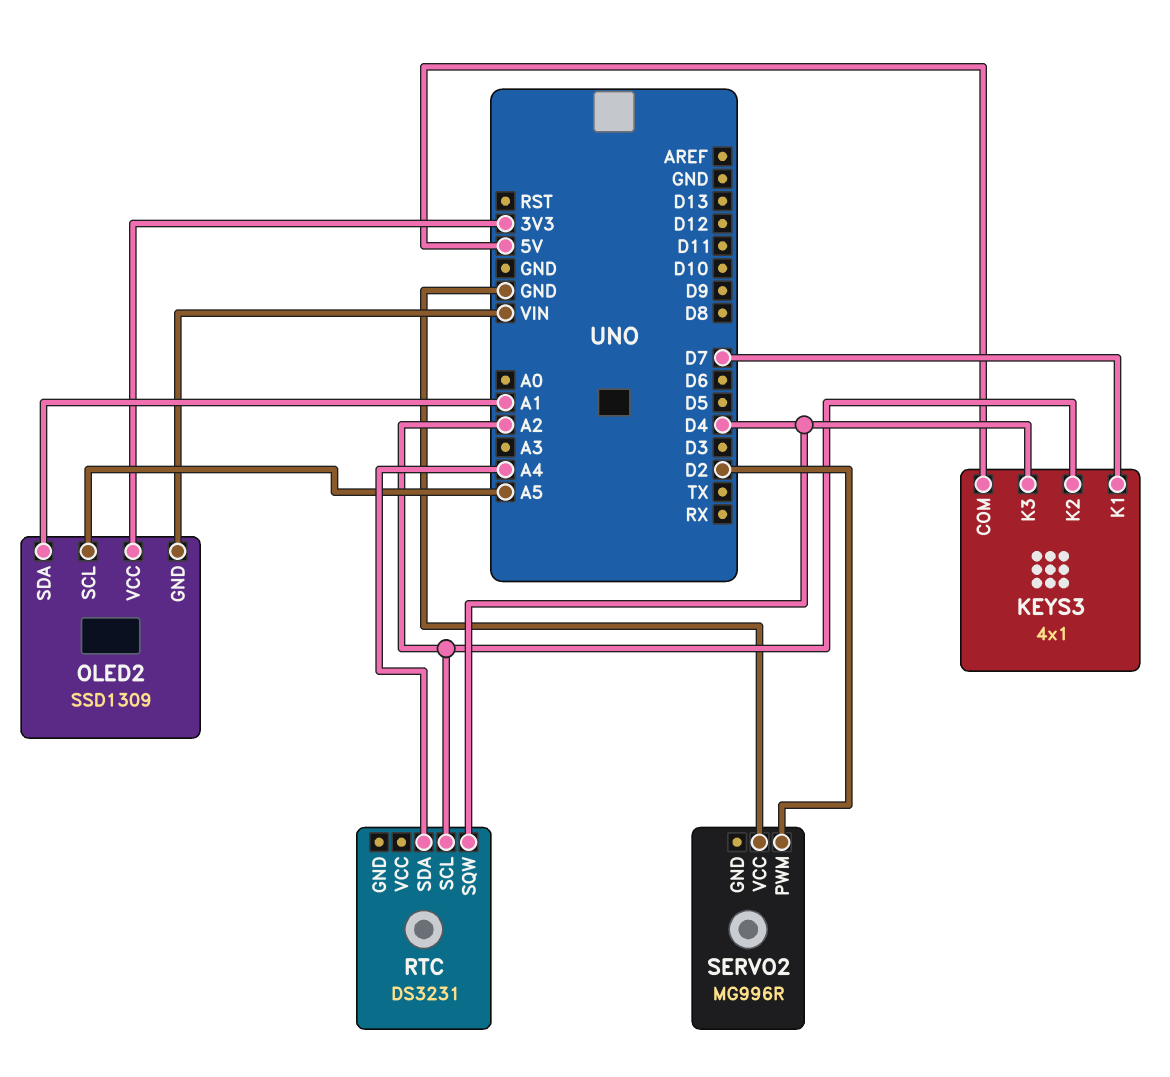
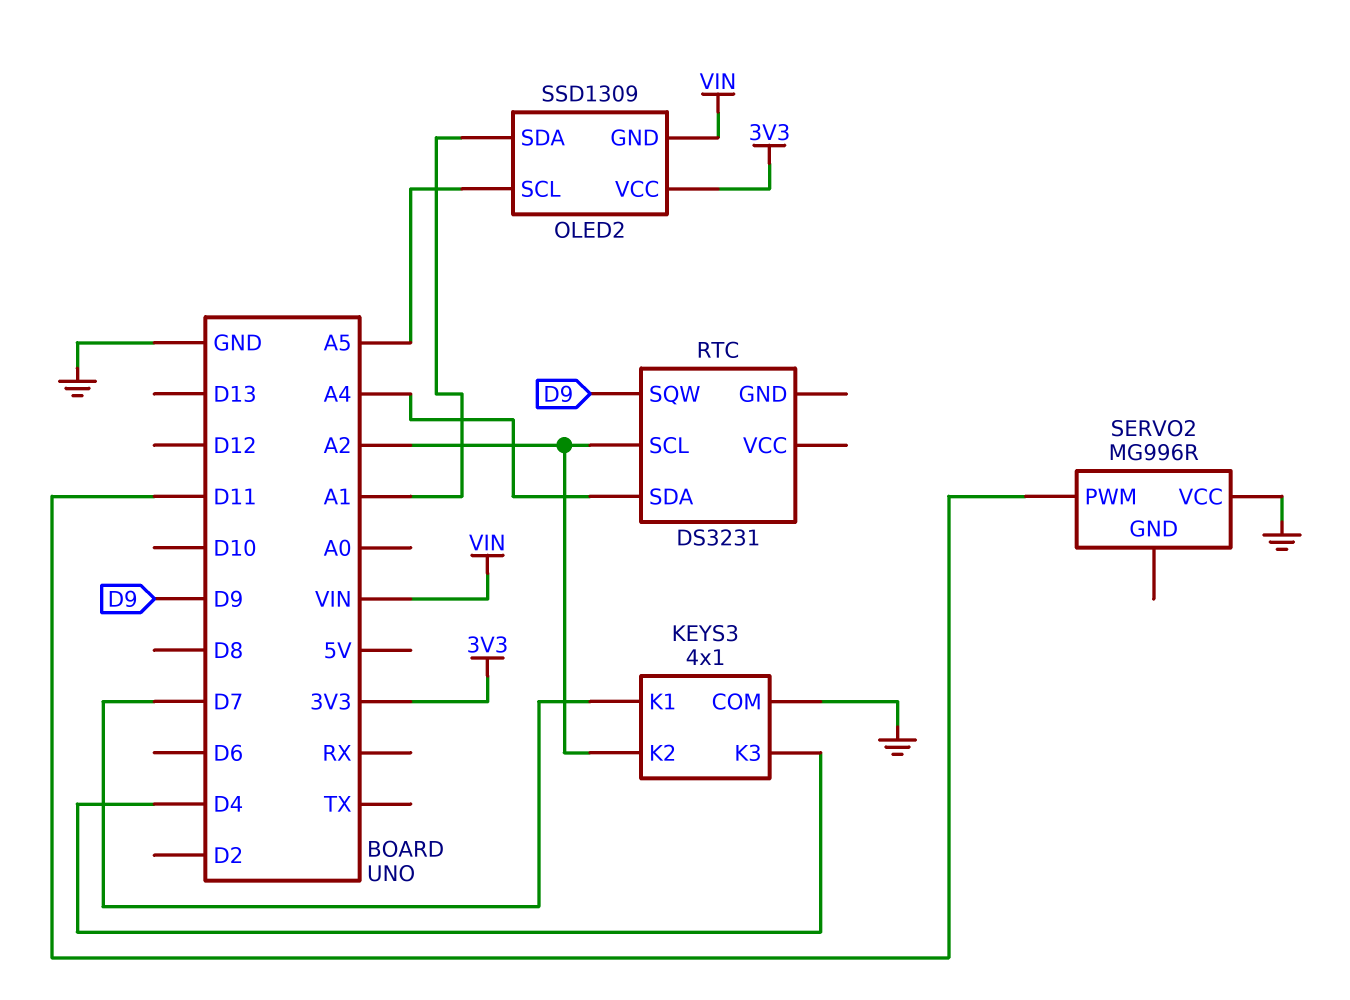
KEYS3 pin COM: 5V -> GND
RTC pin SQW: D4 -> D9
SERVO2 pin PWM: D2 -> D11

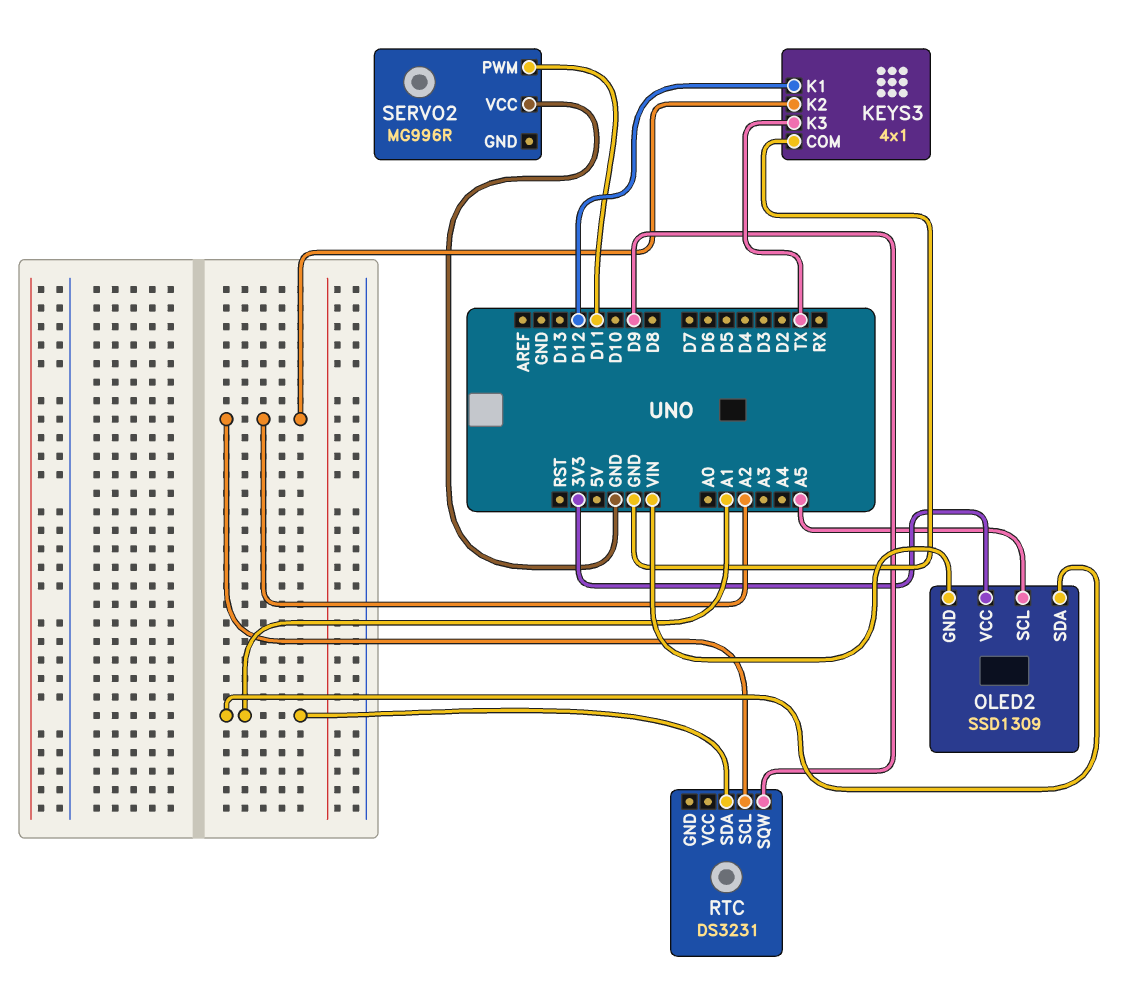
KEYS3 pin K1: D7 -> D12
KEYS3 pin K3: D4 -> TX
RTC pin SDA: A4 -> A1

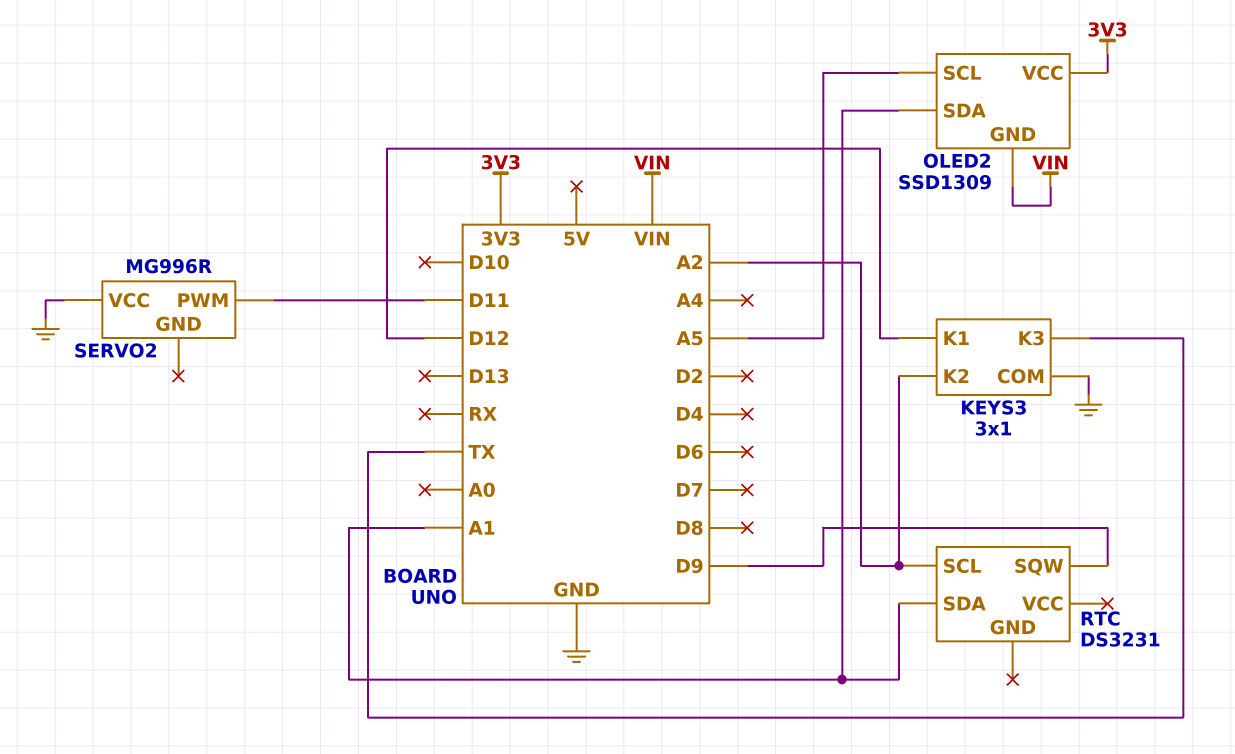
KEYS3: 4x1 -> 3x1

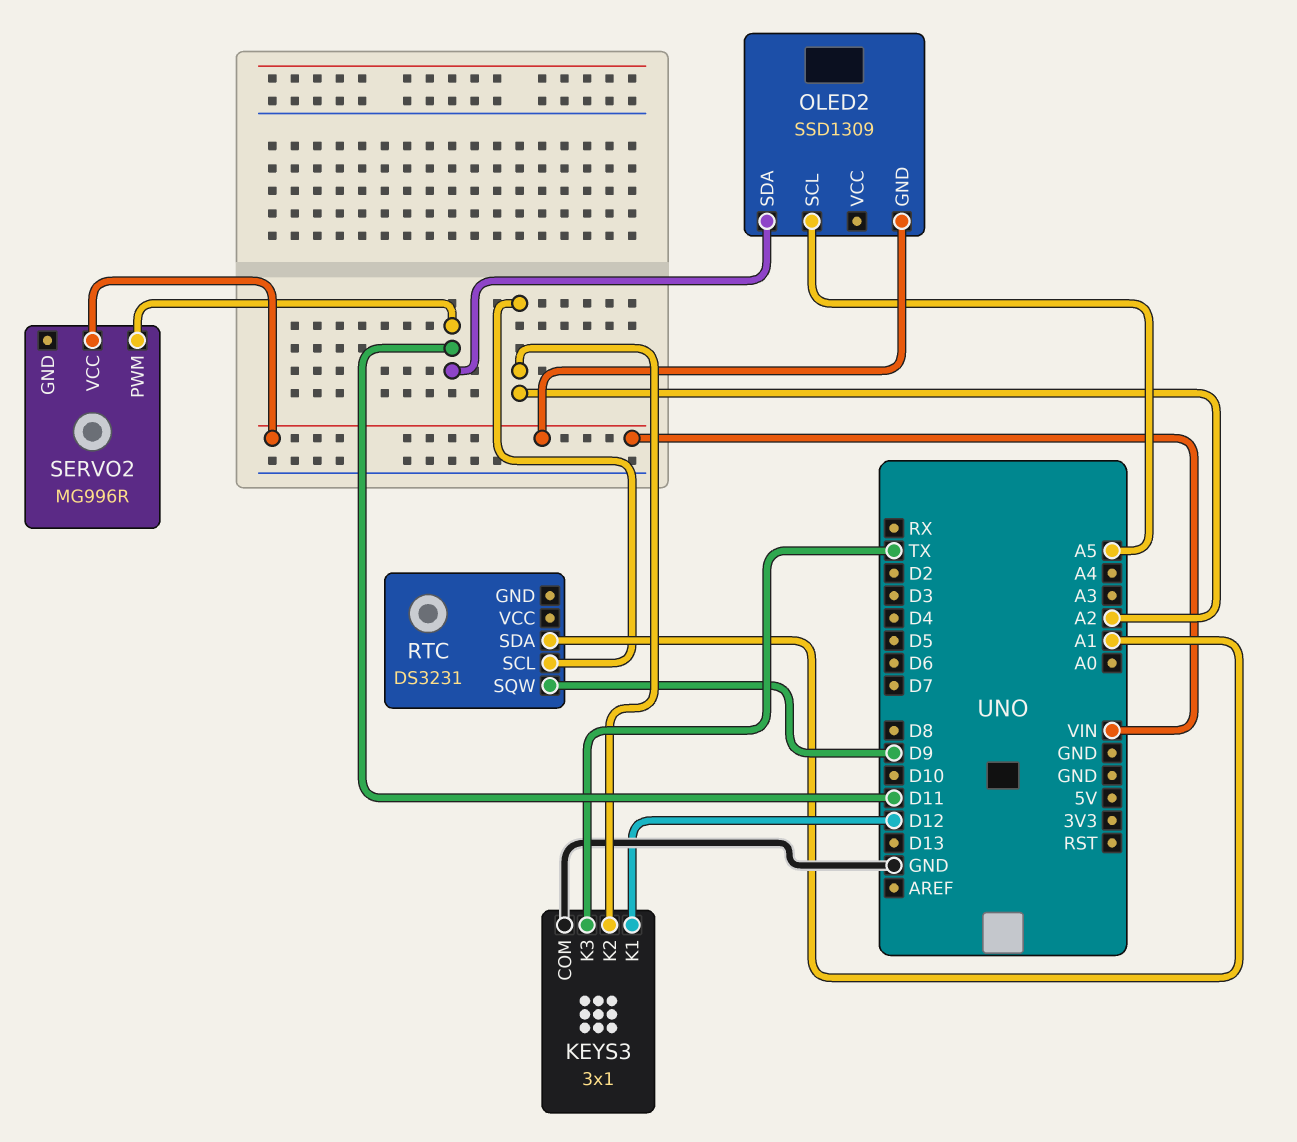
OLED2 pin SDA: A1 -> D11
OLED2 pin VCC: 3V3 -> none
SERVO2 pin VCC: GND -> VIN

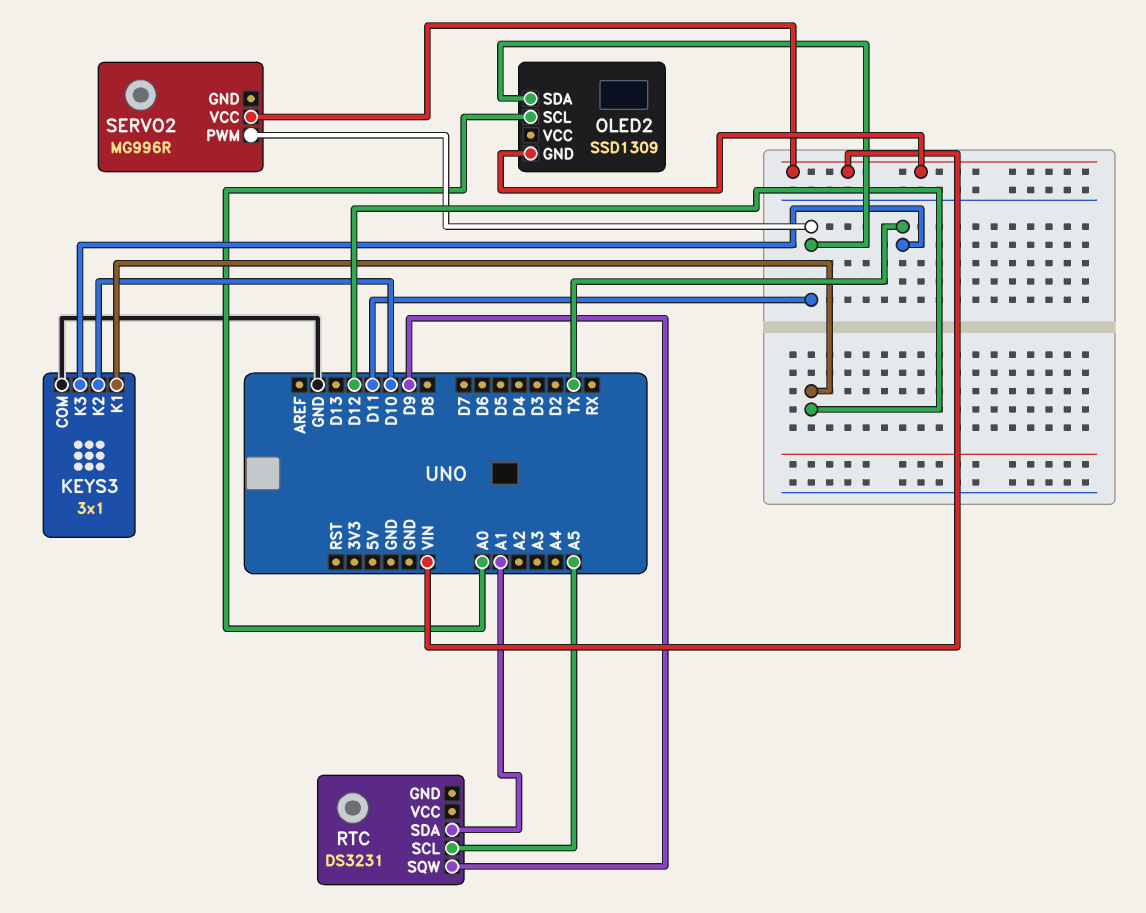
KEYS3 pin K2: A2 -> D10
OLED2 pin SCL: A5 -> A0
RTC pin SCL: A2 -> A5

